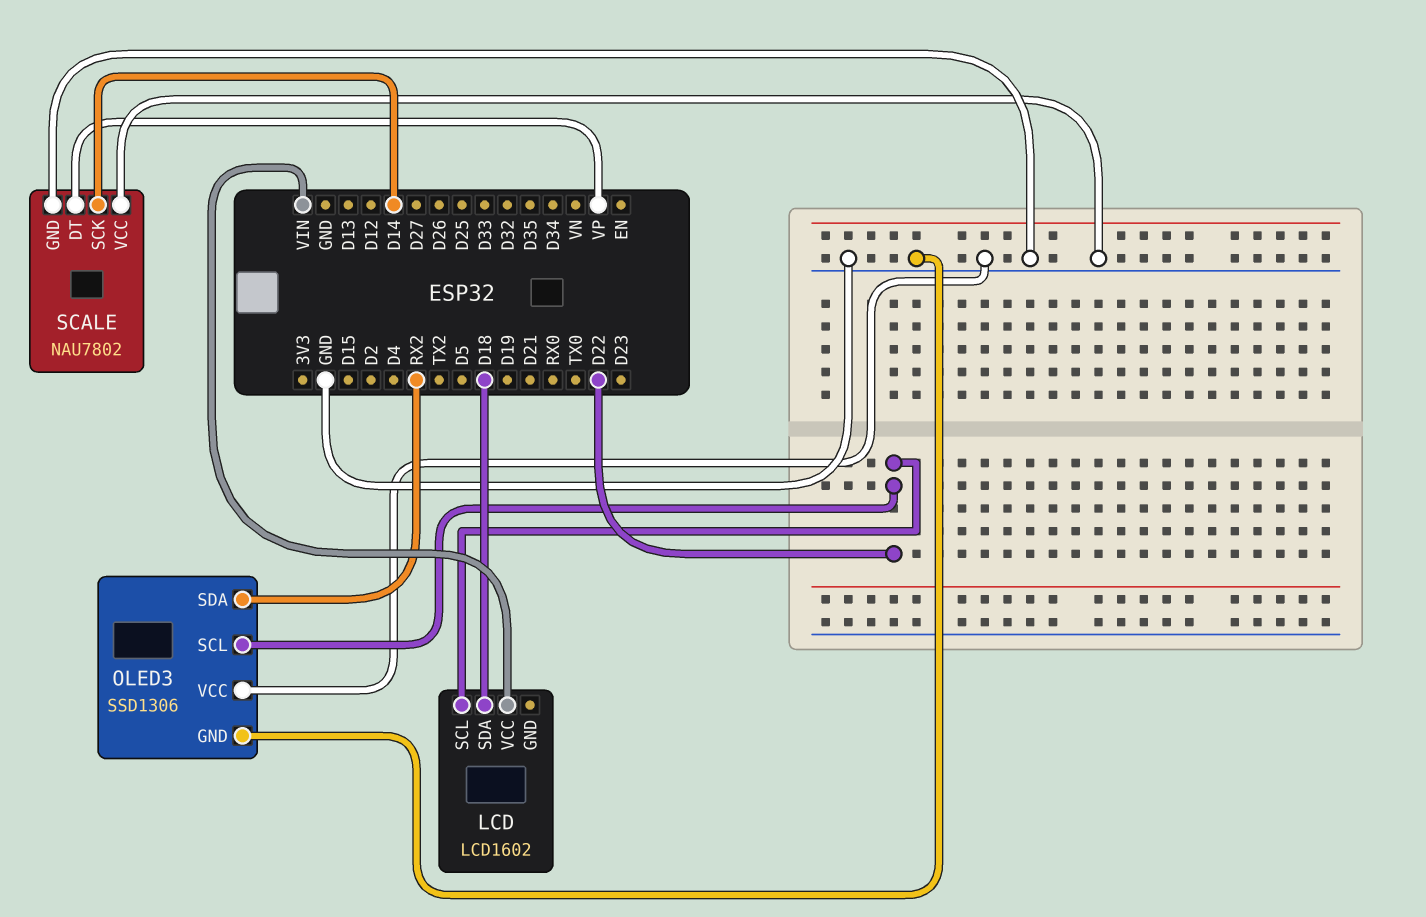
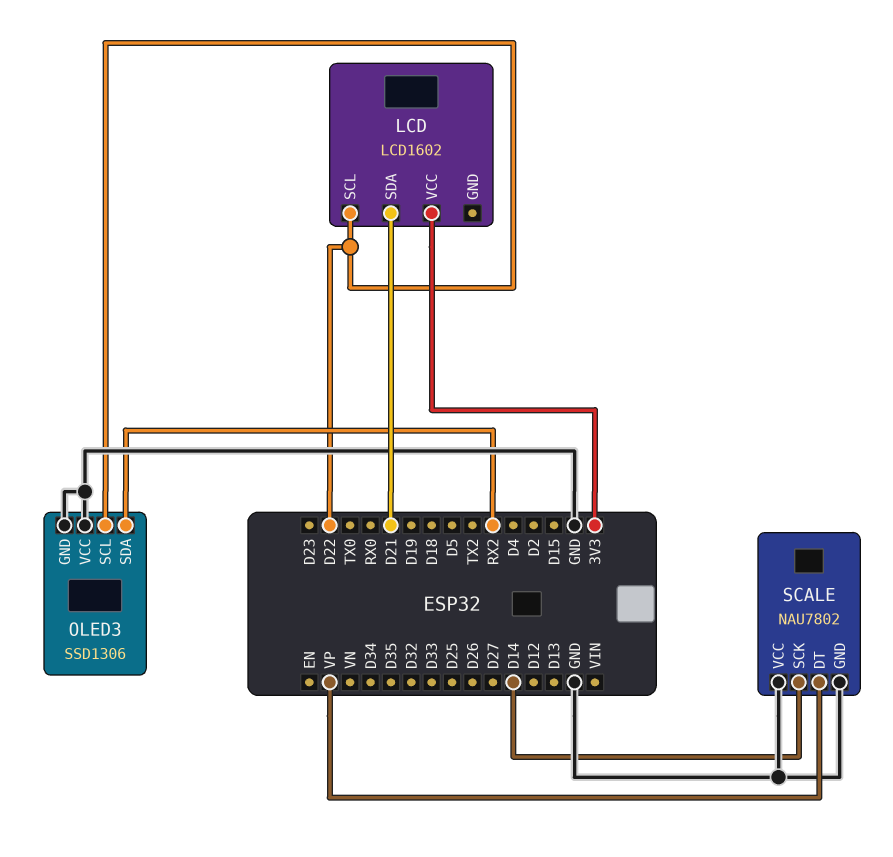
LCD pin SDA: D18 -> D21
LCD pin VCC: VIN -> 3V3

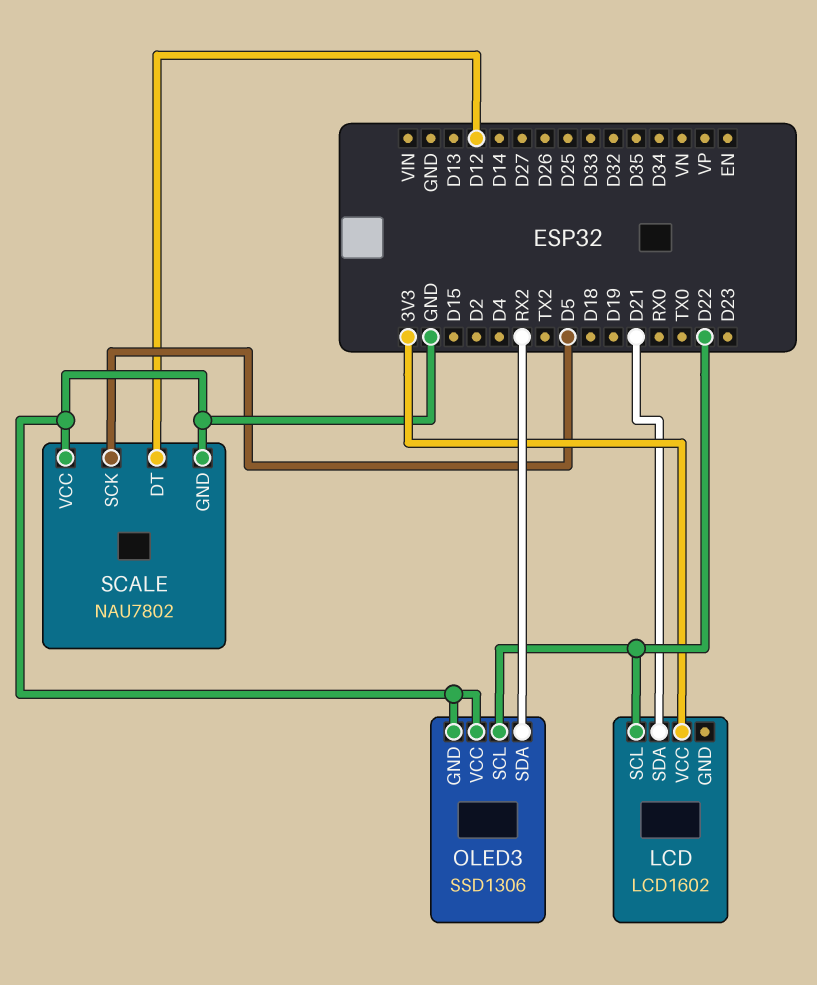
SCALE pin DT: VP -> D12
SCALE pin SCK: D14 -> D5

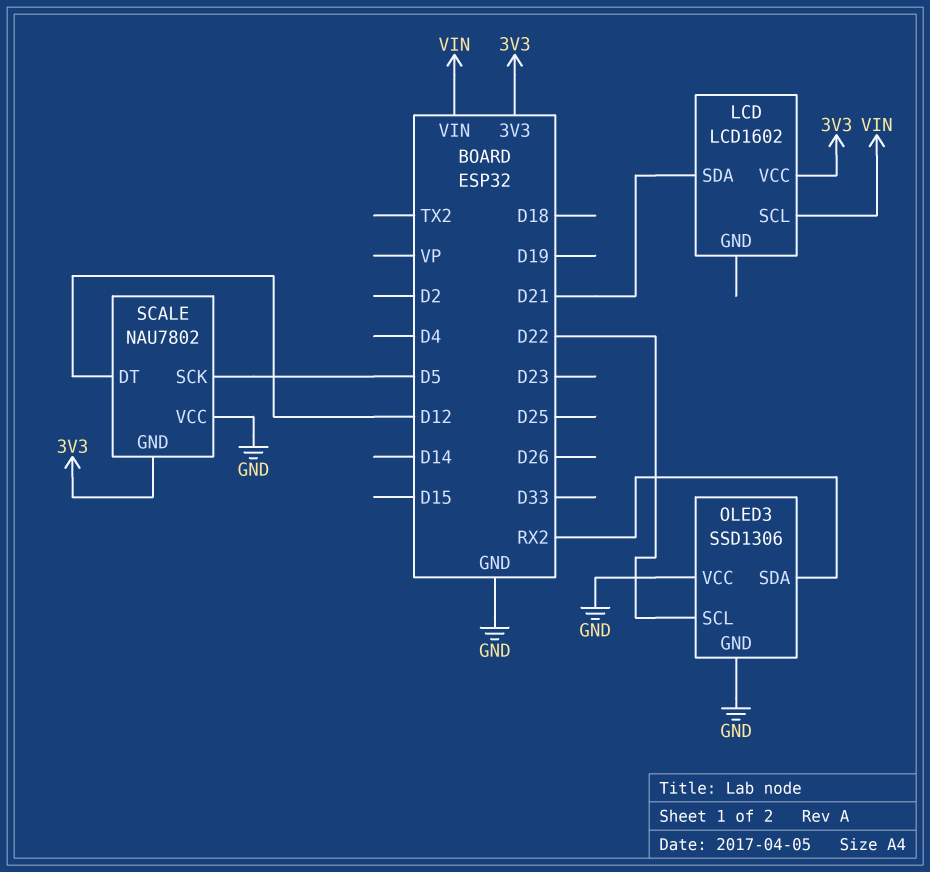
LCD pin SCL: D22 -> VIN
SCALE pin GND: GND -> 3V3

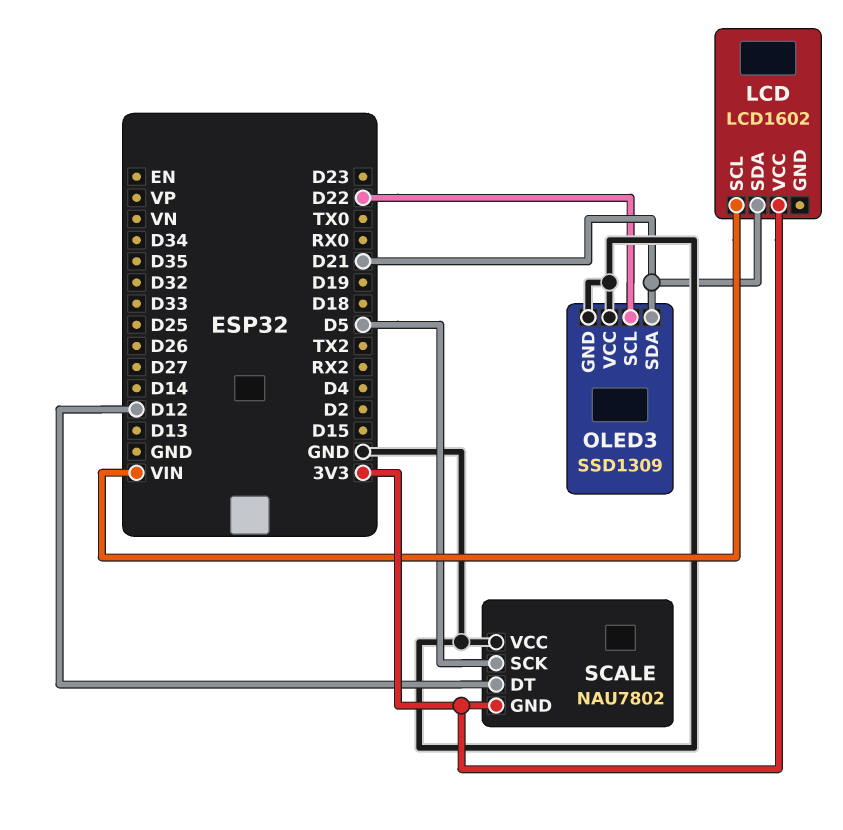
OLED3: SSD1306 -> SSD1309
OLED3 pin SDA: RX2 -> D21

